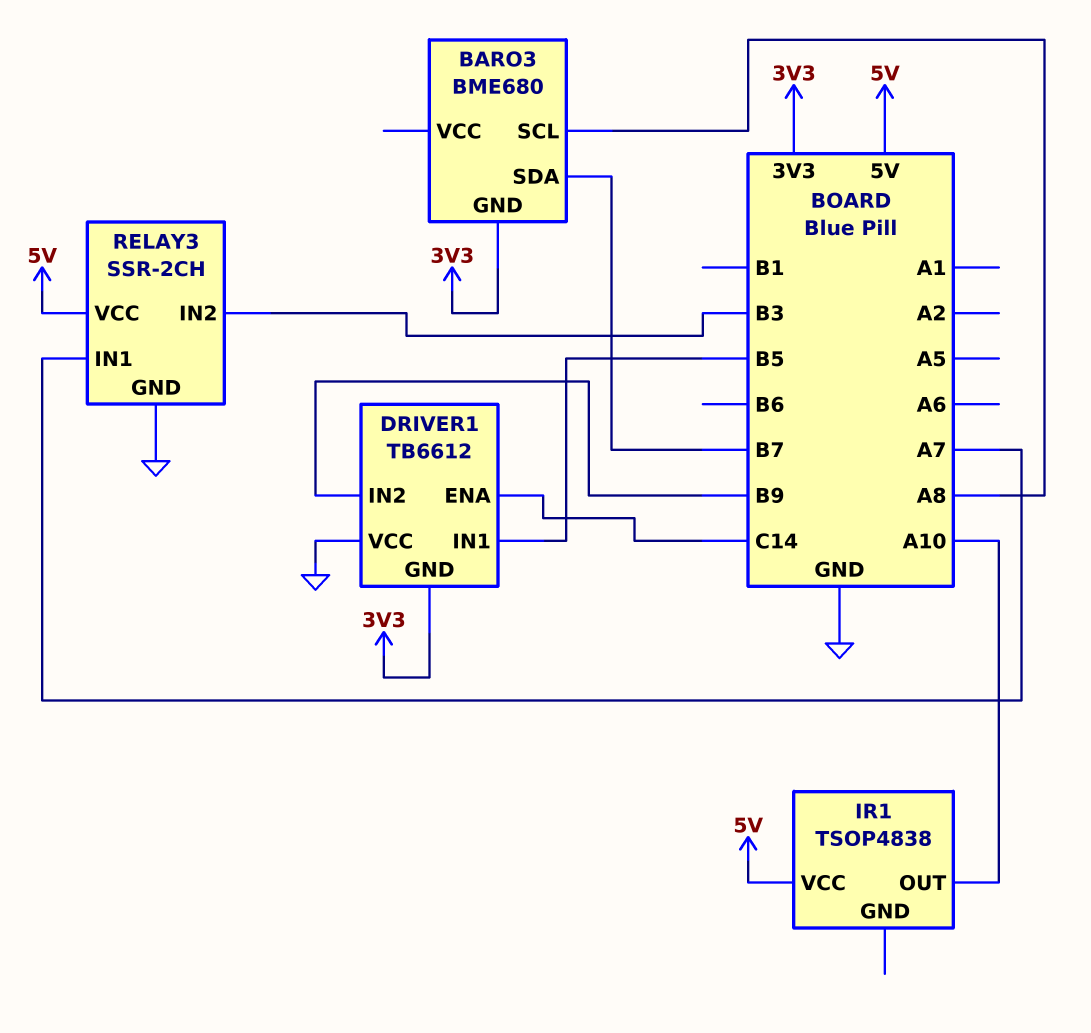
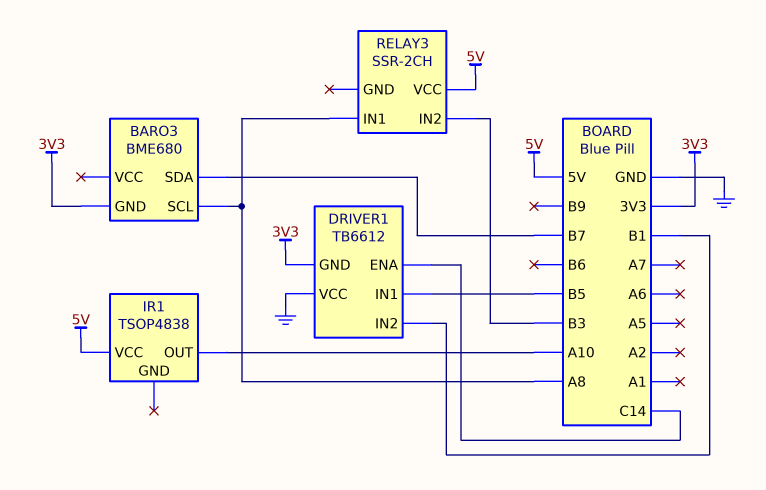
DRIVER1 pin IN2: B9 -> B1
RELAY3 pin GND: GND -> none
RELAY3 pin IN1: A7 -> A8

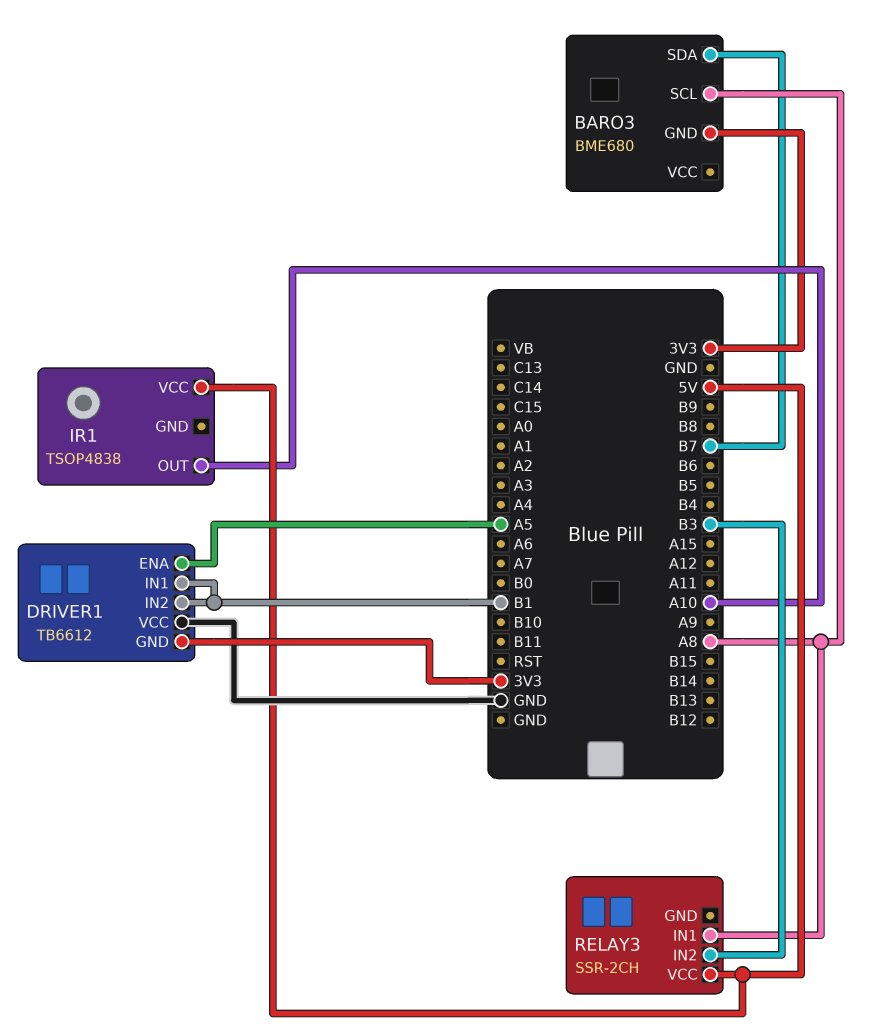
DRIVER1 pin ENA: C14 -> A5
DRIVER1 pin IN1: B5 -> B1

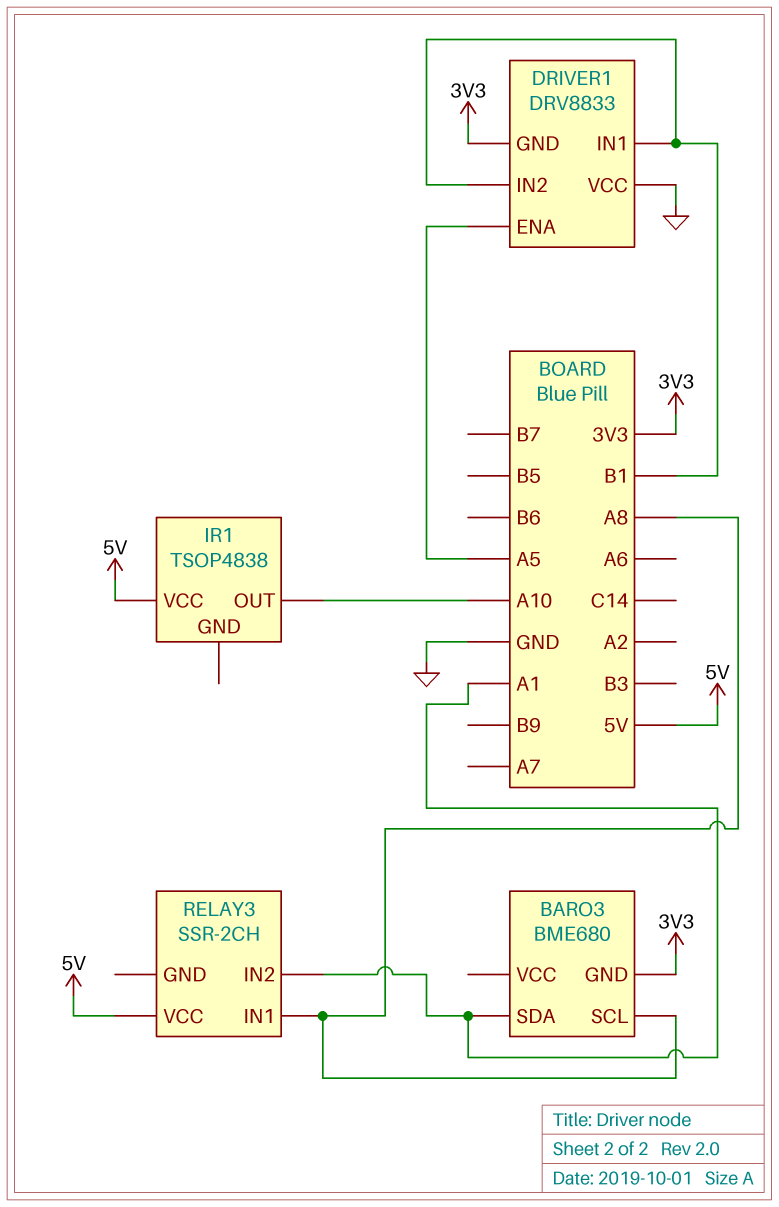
BARO3 pin SDA: B7 -> A1
DRIVER1: TB6612 -> DRV8833
RELAY3 pin IN2: B3 -> A1

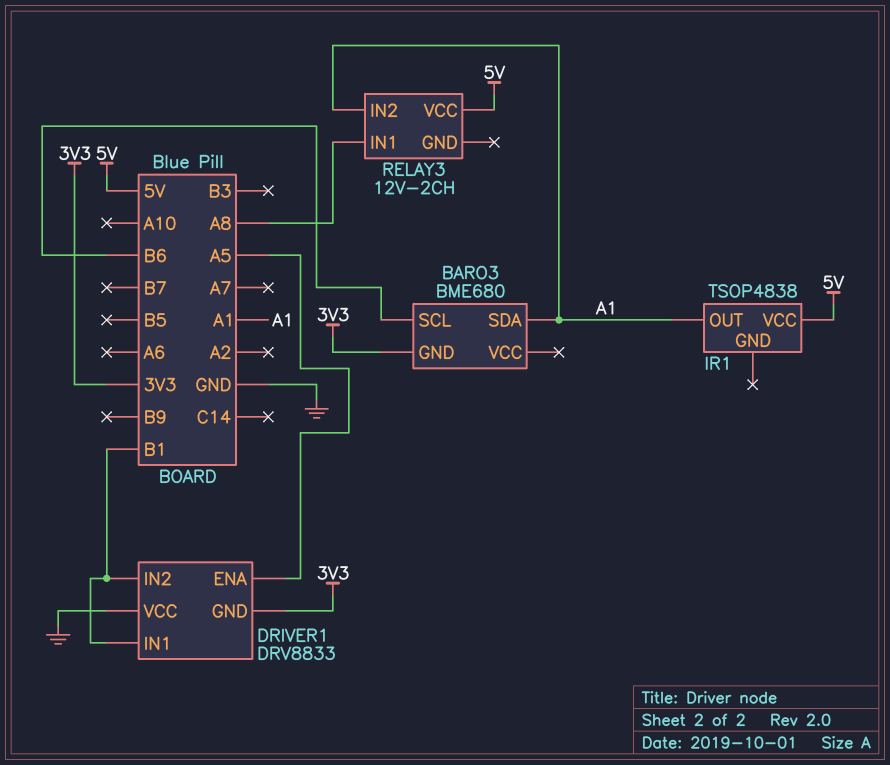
BARO3 pin SCL: A8 -> B6
IR1 pin OUT: A10 -> A1
RELAY3: SSR-2CH -> 12V-2CH

